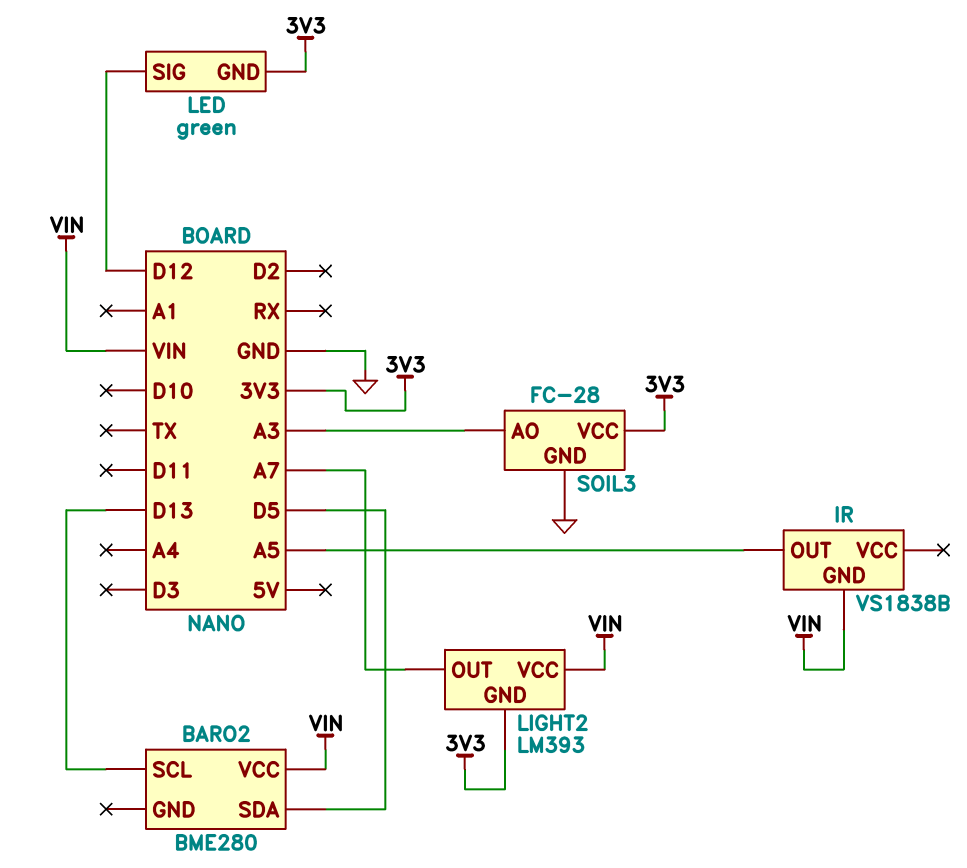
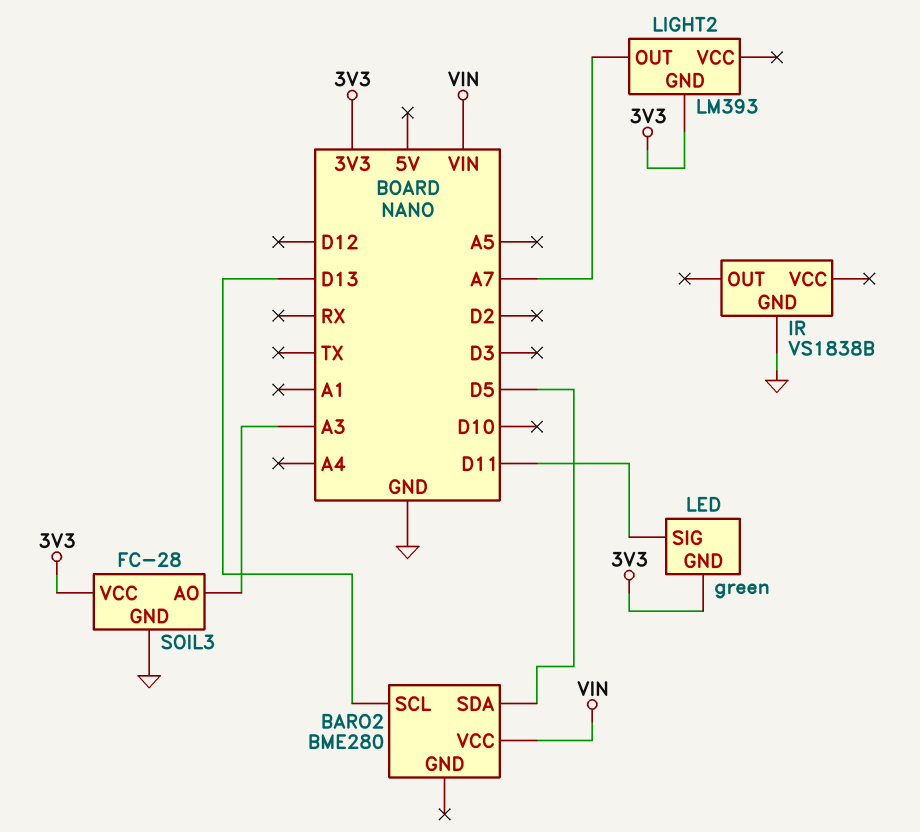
IR pin GND: VIN -> GND
IR pin OUT: A5 -> none
LED pin SIG: D12 -> D11
LIGHT2 pin VCC: VIN -> none

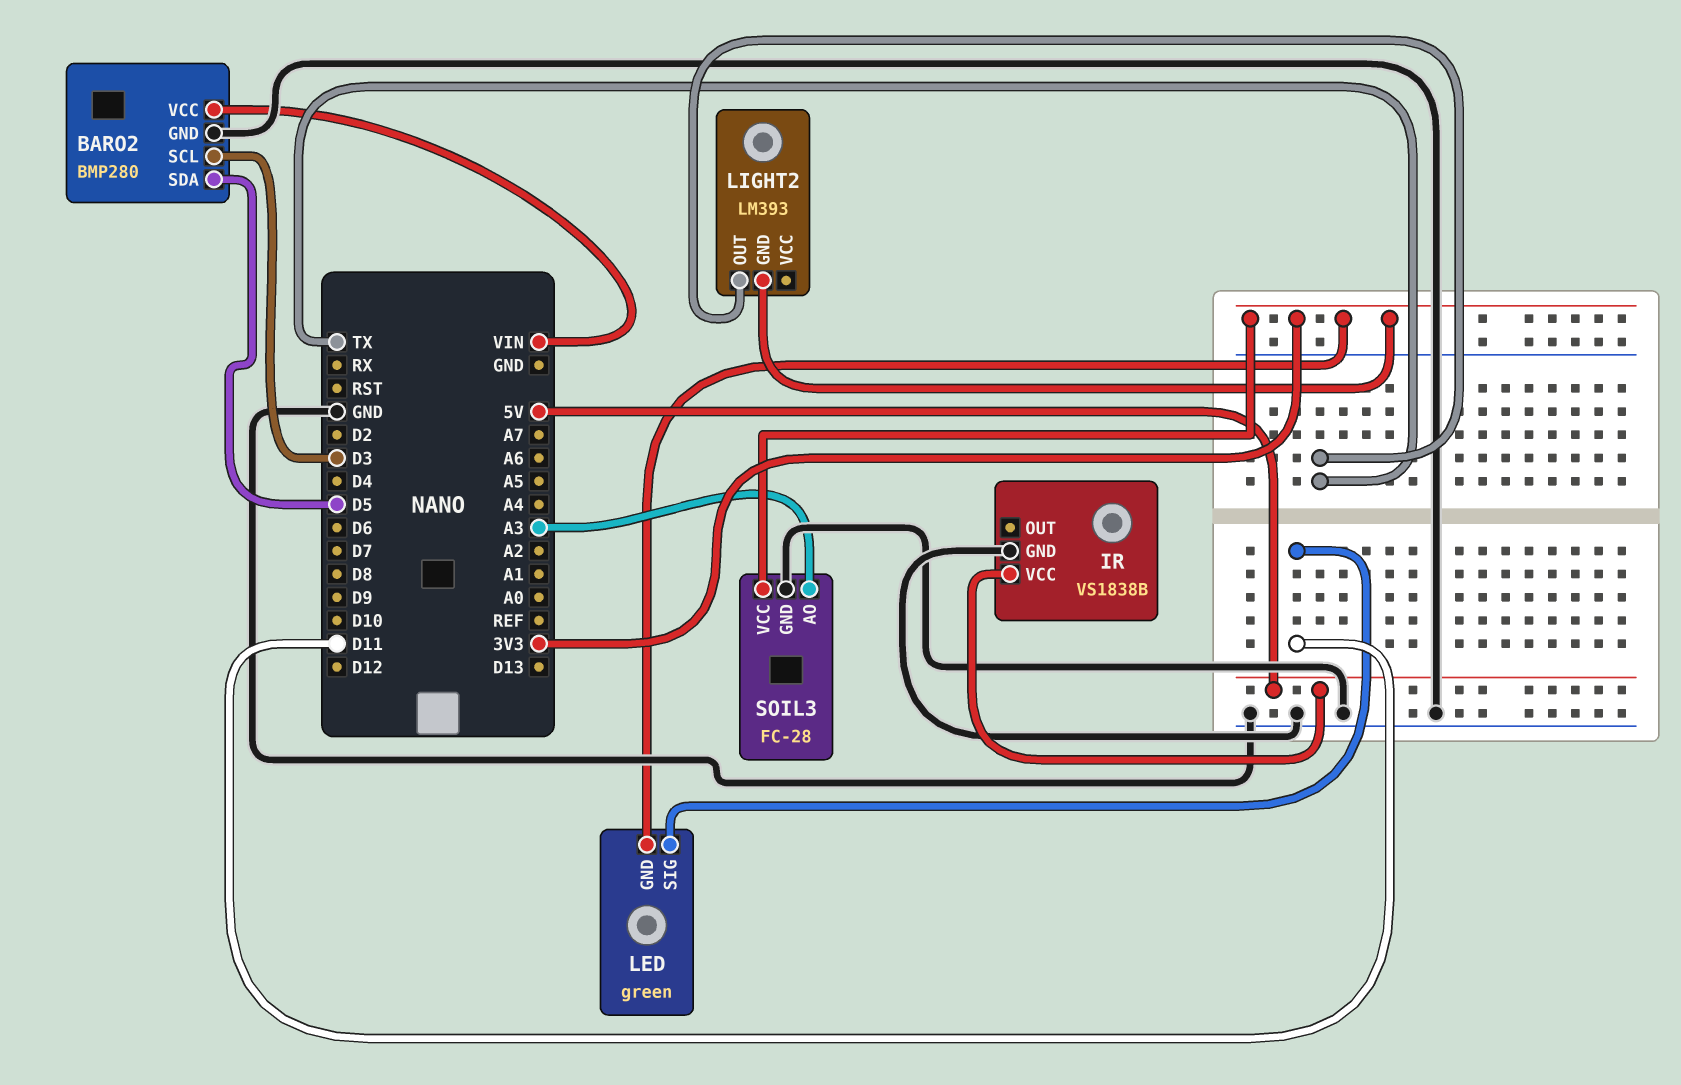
BARO2: BME280 -> BMP280
BARO2 pin GND: none -> GND
BARO2 pin SCL: D13 -> D3
IR pin VCC: none -> 5V
LIGHT2 pin OUT: A7 -> TX

